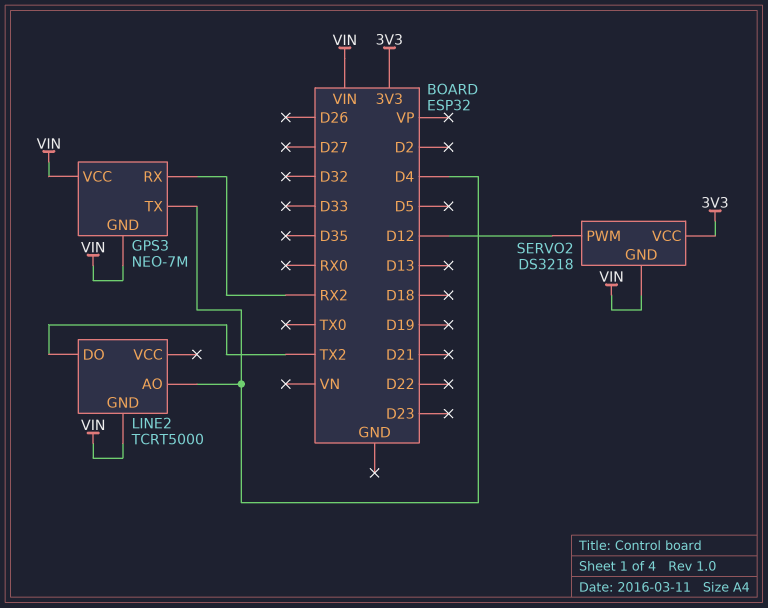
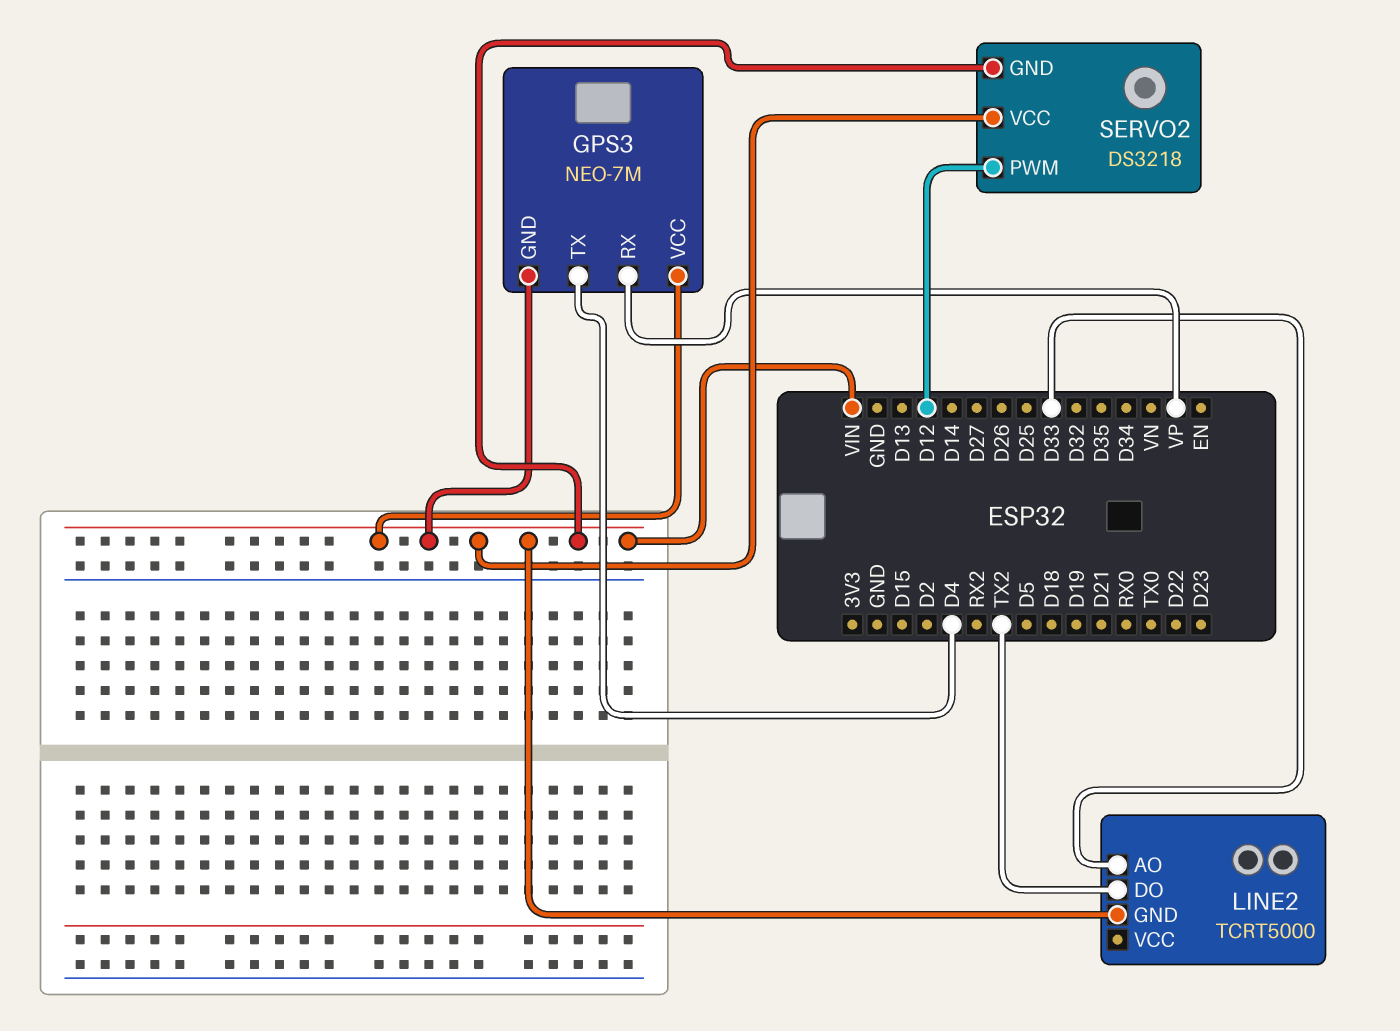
GPS3 pin RX: RX2 -> VP
LINE2 pin AO: D4 -> D33
SERVO2 pin VCC: 3V3 -> VIN

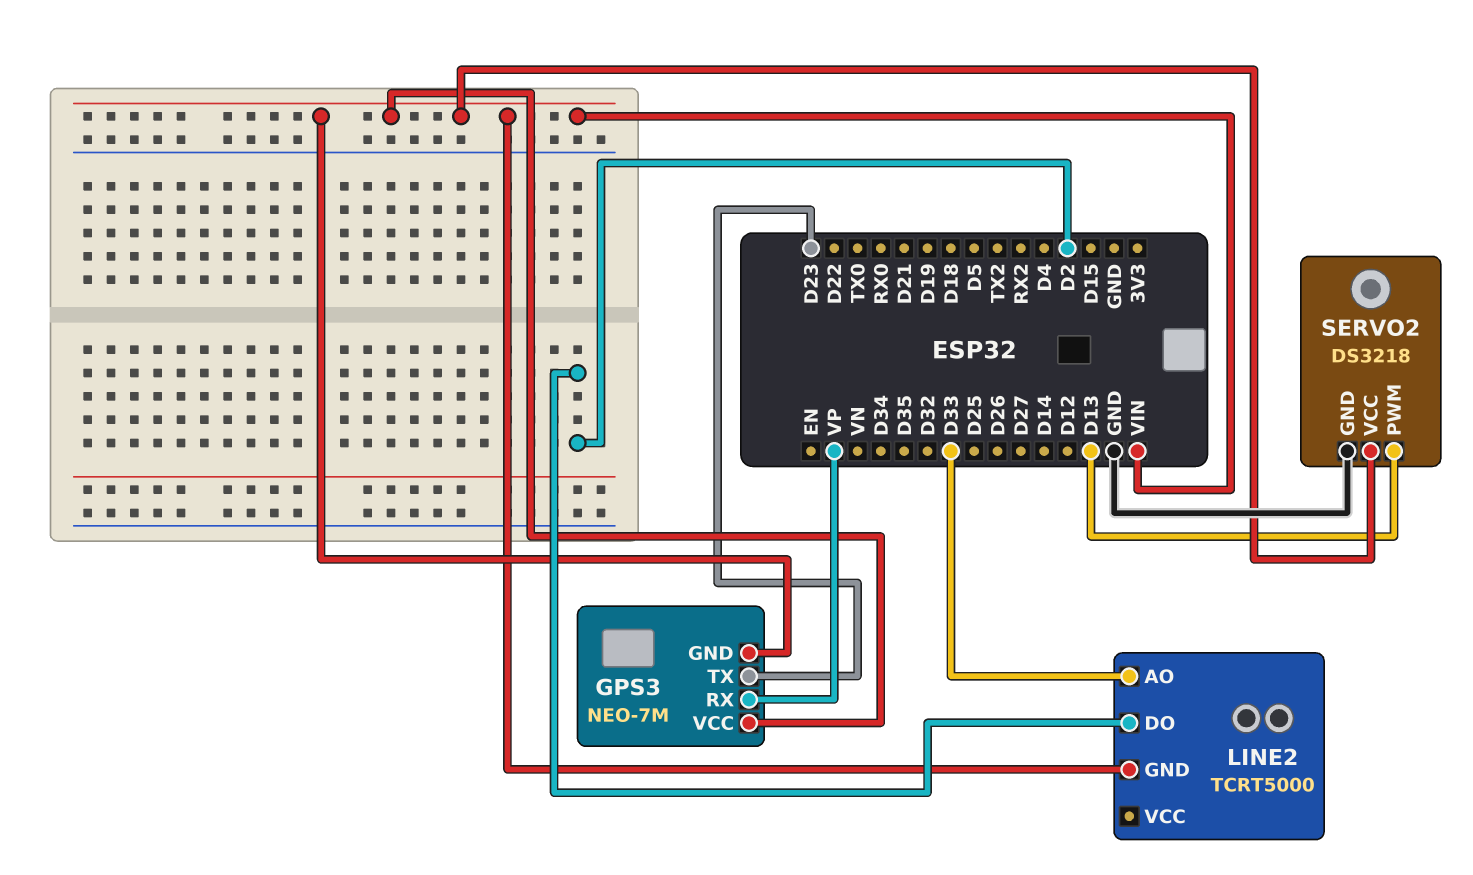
GPS3 pin TX: D4 -> D23
LINE2 pin DO: TX2 -> D2
SERVO2 pin GND: VIN -> GND
SERVO2 pin PWM: D12 -> D13

